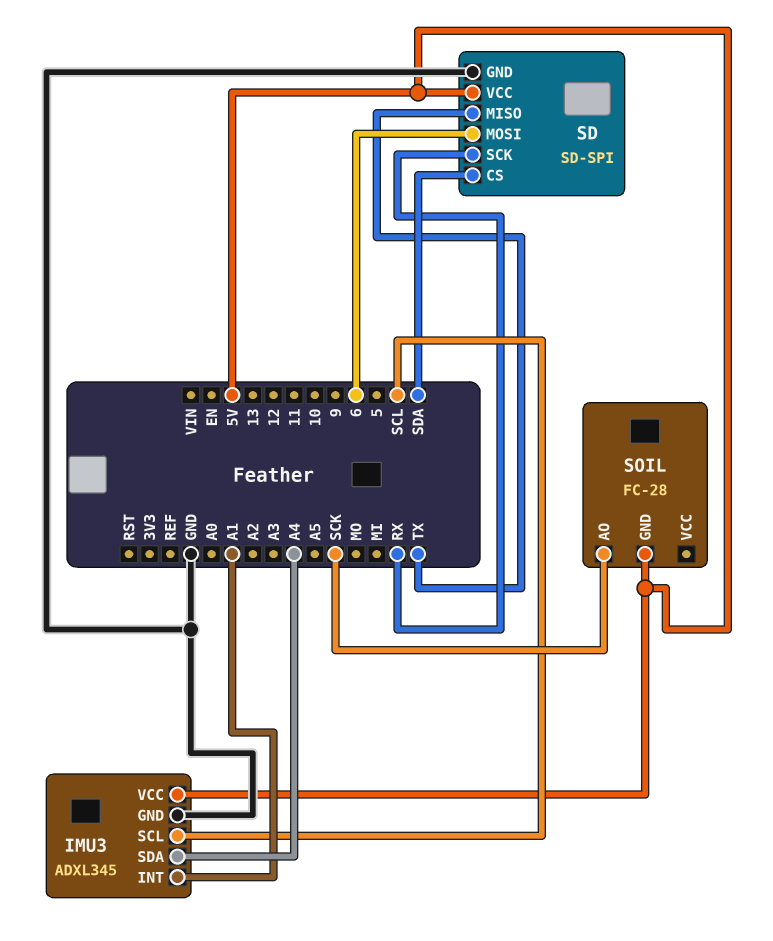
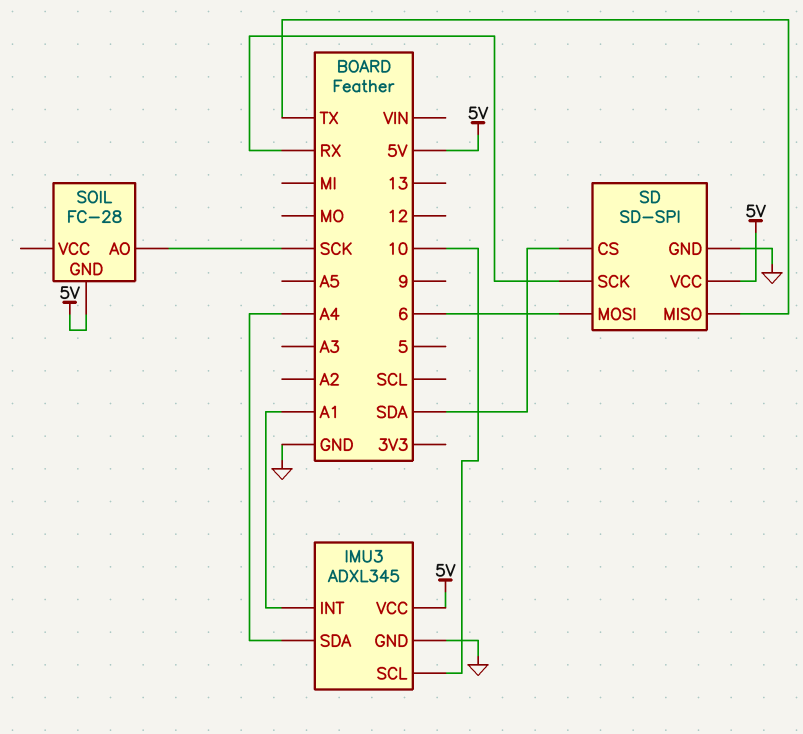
IMU3 pin SCL: SCL -> 10

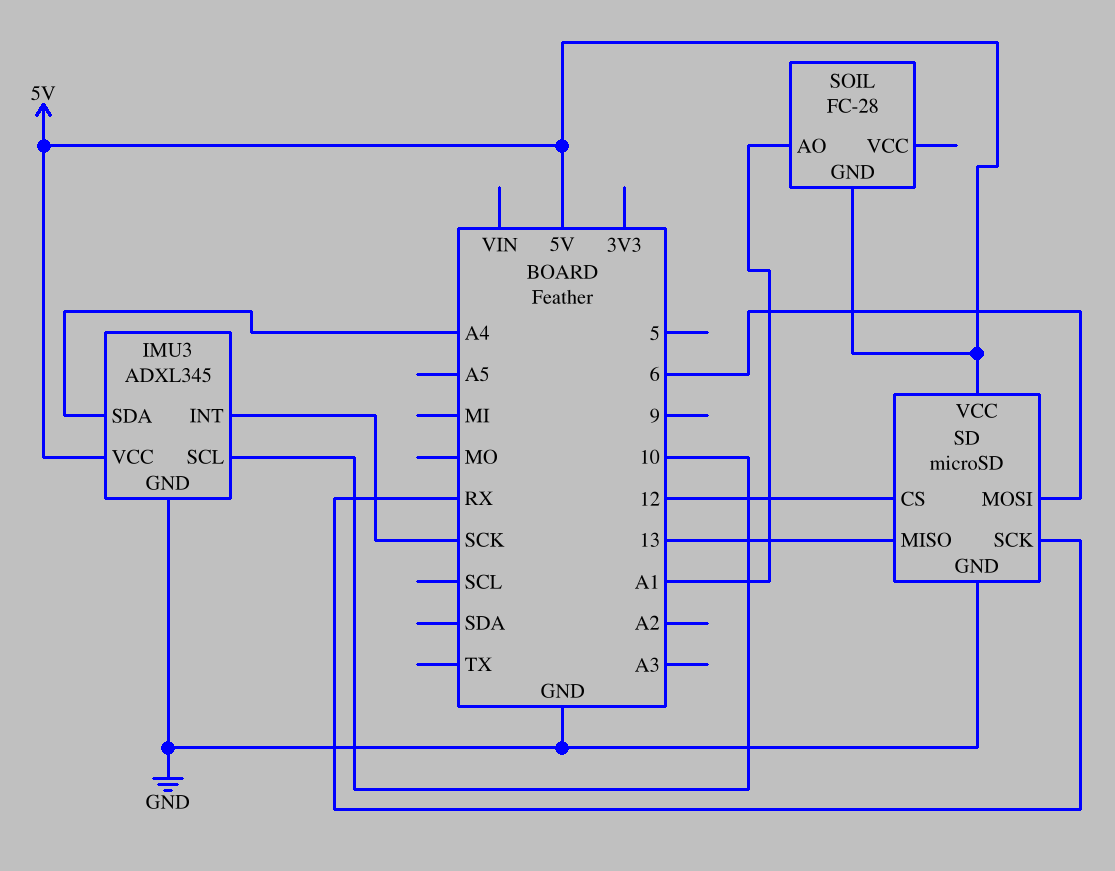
IMU3 pin INT: A1 -> SCK
SD: SD-SPI -> microSD
SD pin CS: SDA -> 12
SD pin MISO: TX -> 13
SOIL pin AO: SCK -> A1

